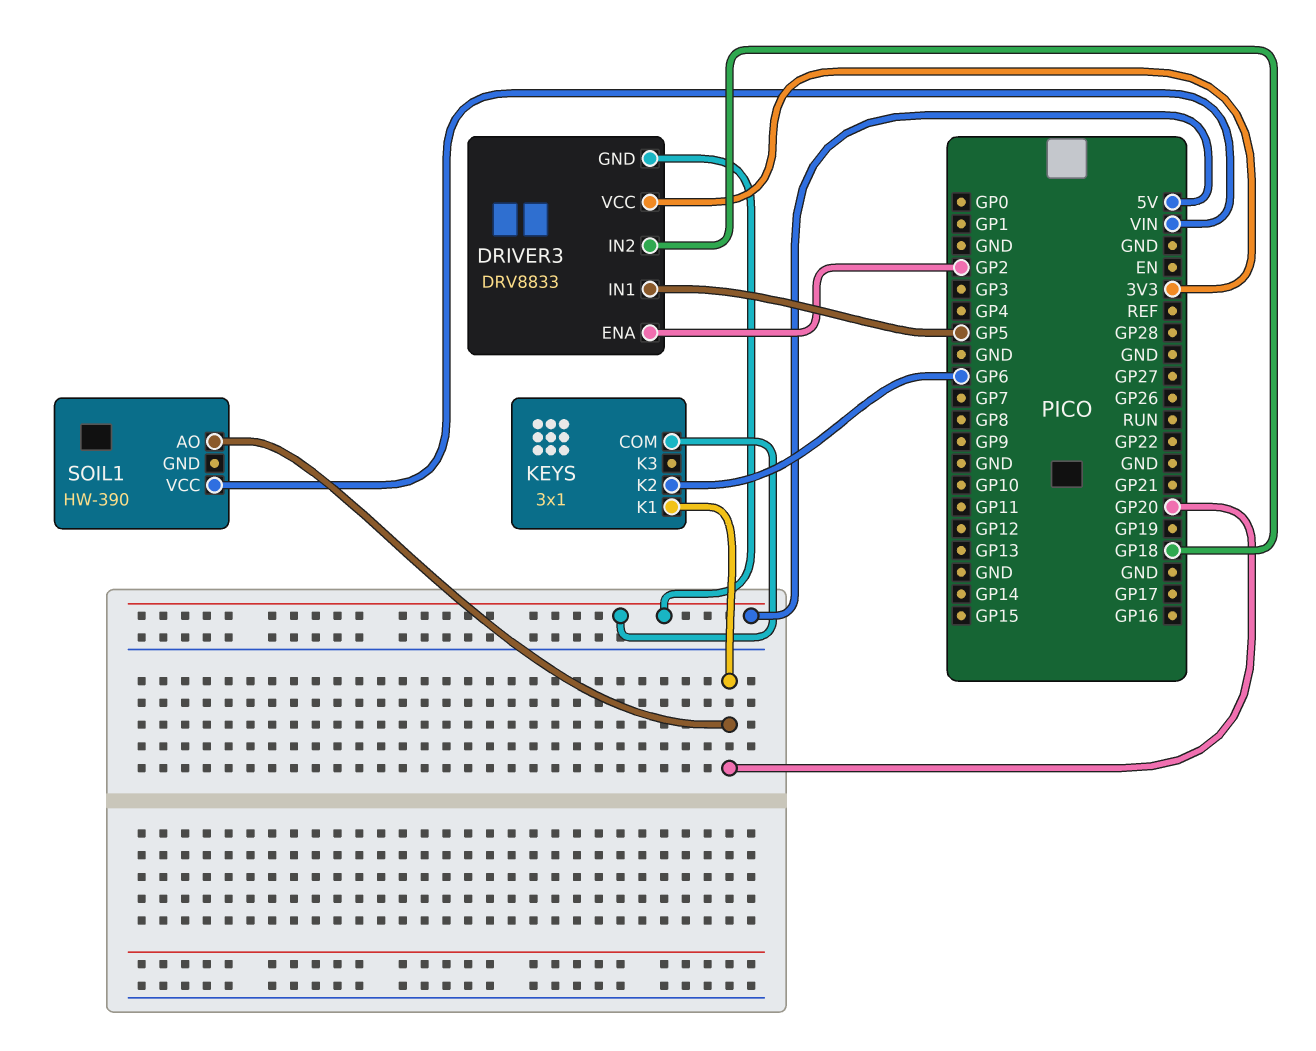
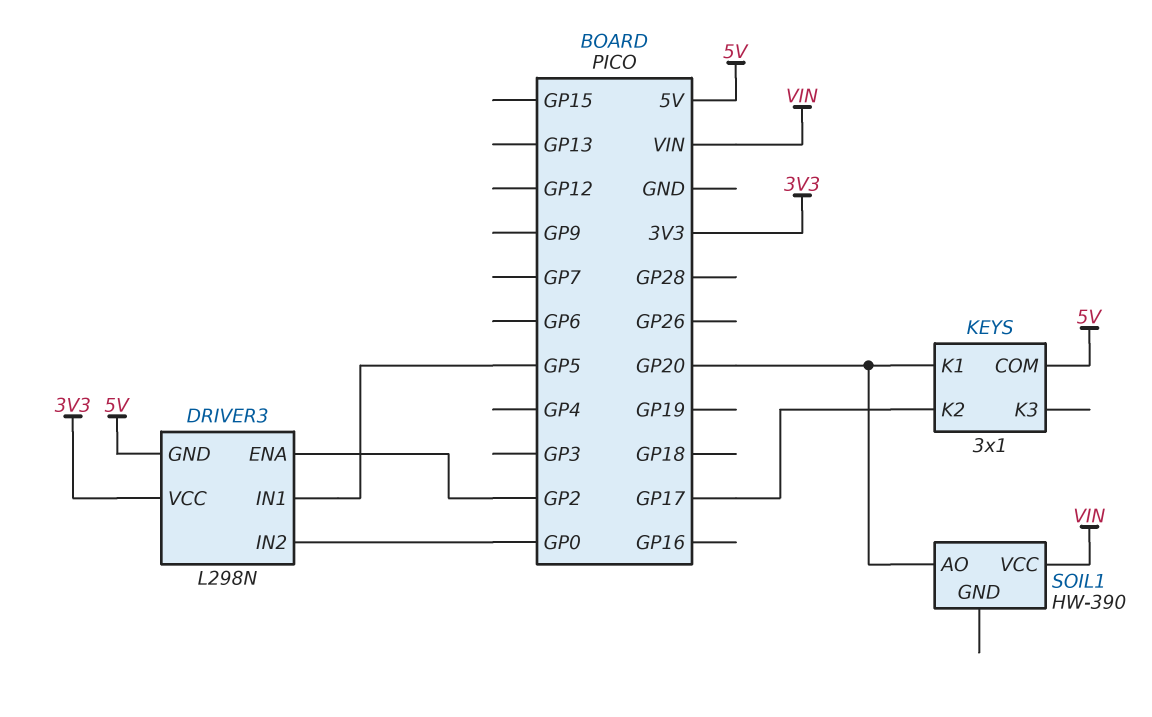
DRIVER3: DRV8833 -> L298N
DRIVER3 pin IN2: GP18 -> GP0
KEYS pin K2: GP6 -> GP17

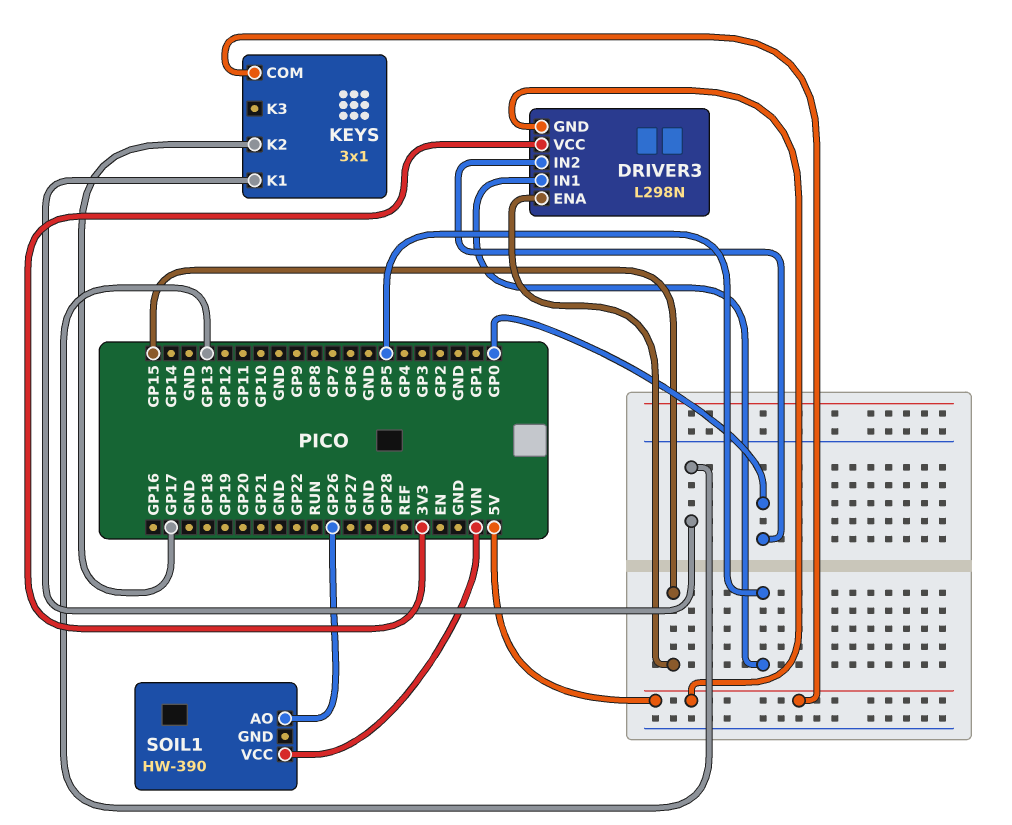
DRIVER3 pin ENA: GP2 -> GP15
KEYS pin K1: GP20 -> GP13
SOIL1 pin AO: GP20 -> GP26

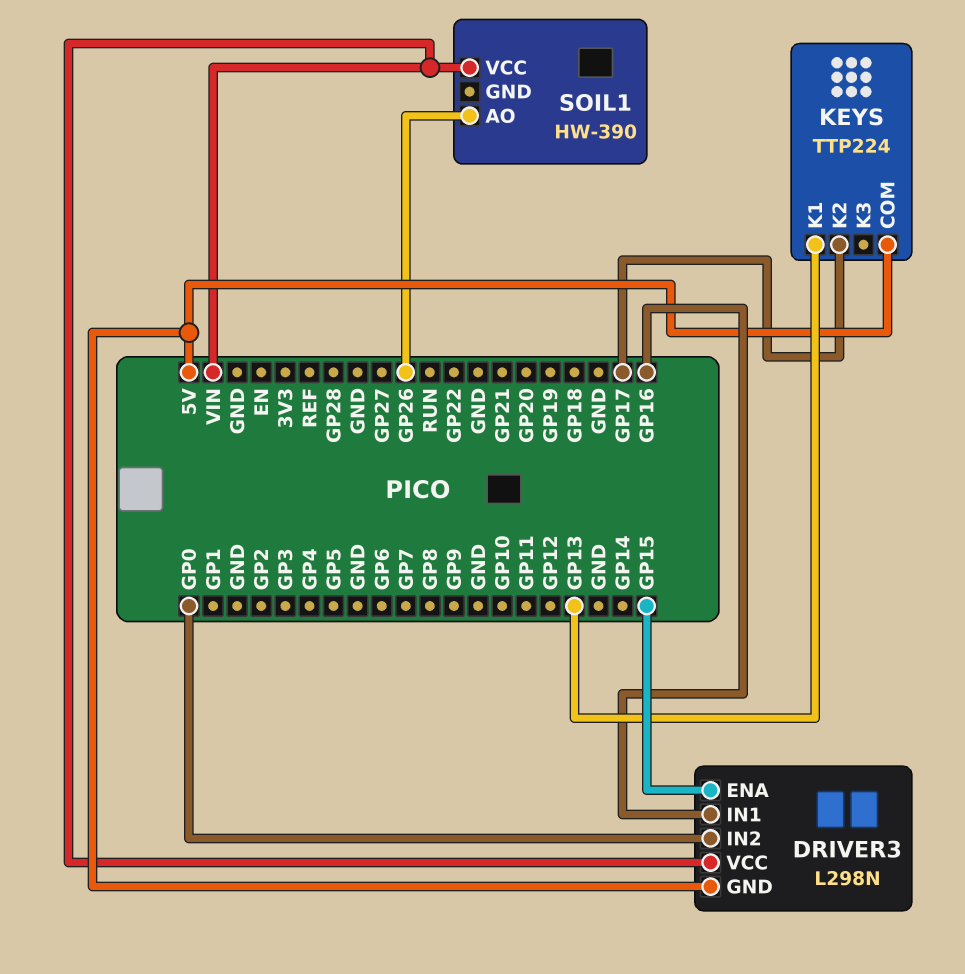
DRIVER3 pin IN1: GP5 -> GP16
DRIVER3 pin VCC: 3V3 -> VIN
KEYS: 3x1 -> TTP224

